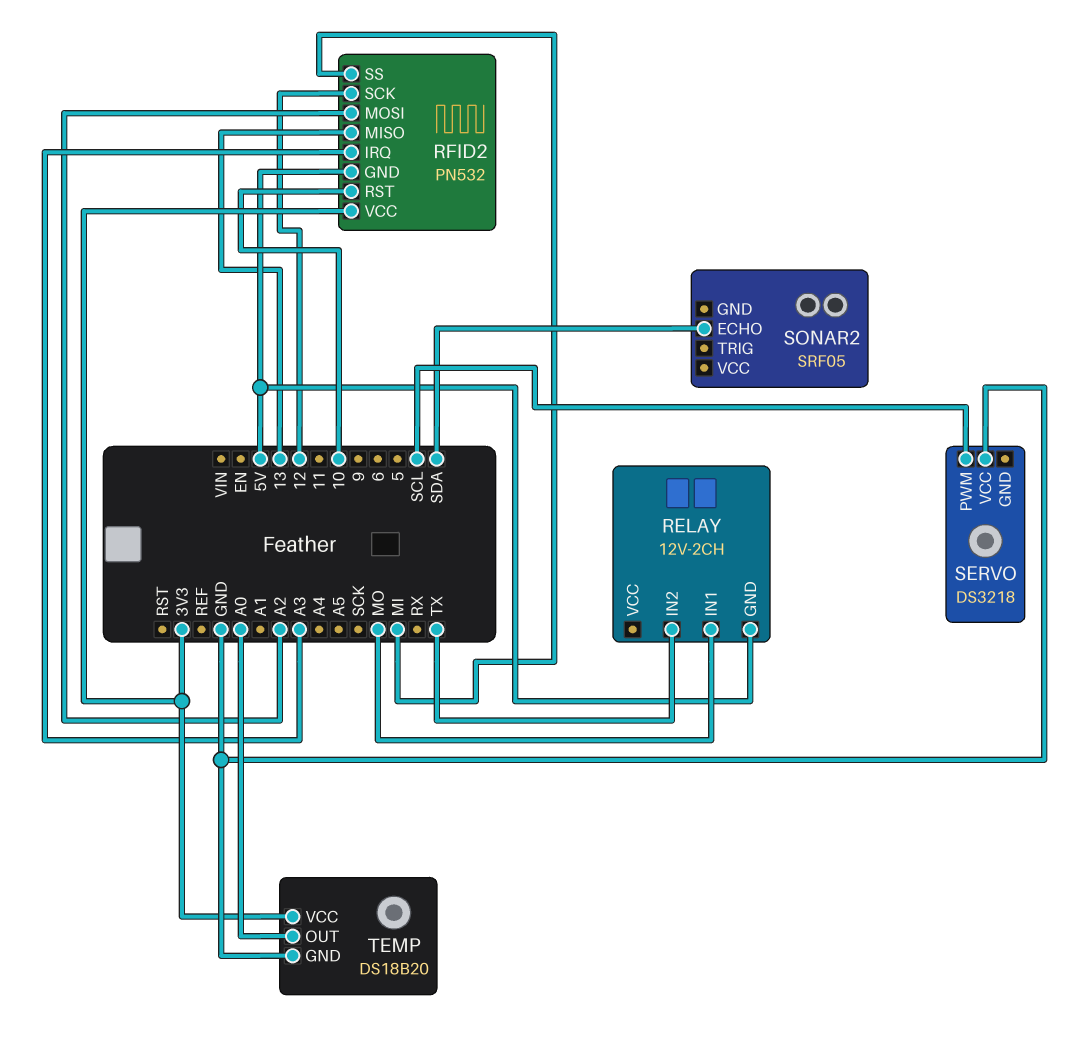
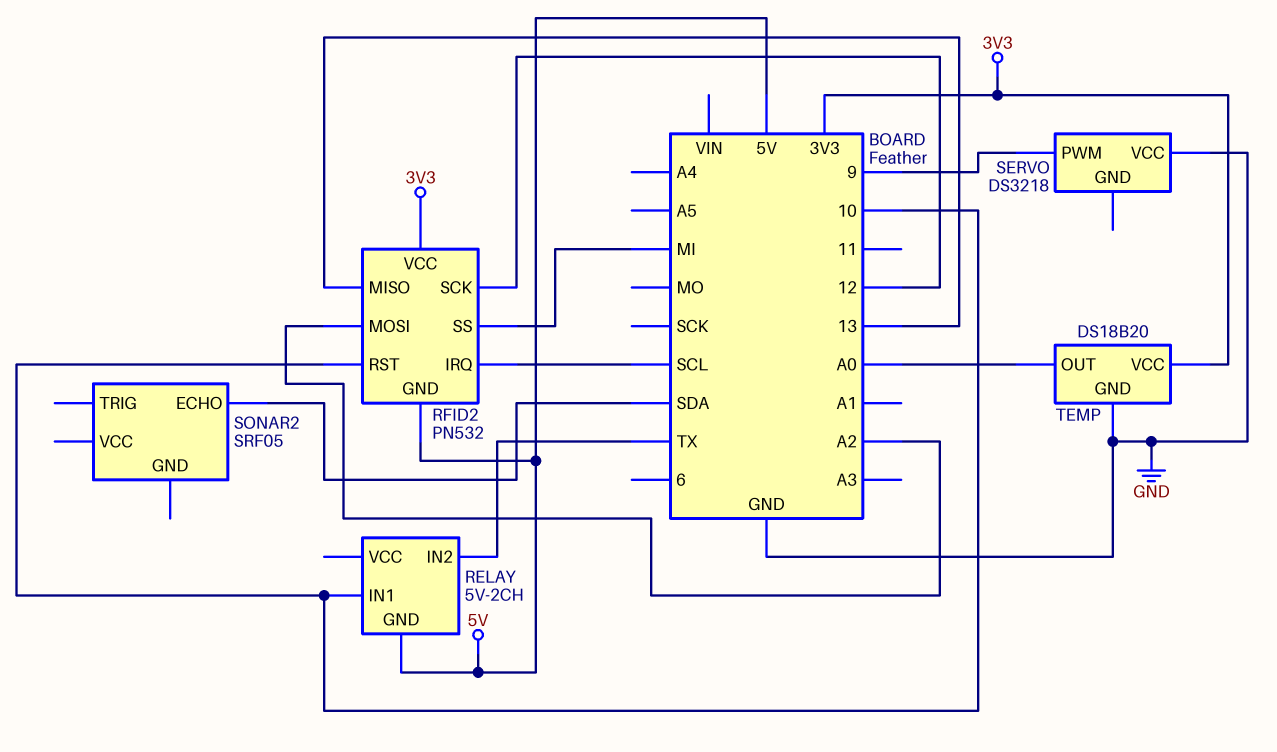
RELAY: 12V-2CH -> 5V-2CH
RELAY pin IN1: MO -> 10
RFID2 pin IRQ: A3 -> SCL
SERVO pin PWM: SCL -> 9

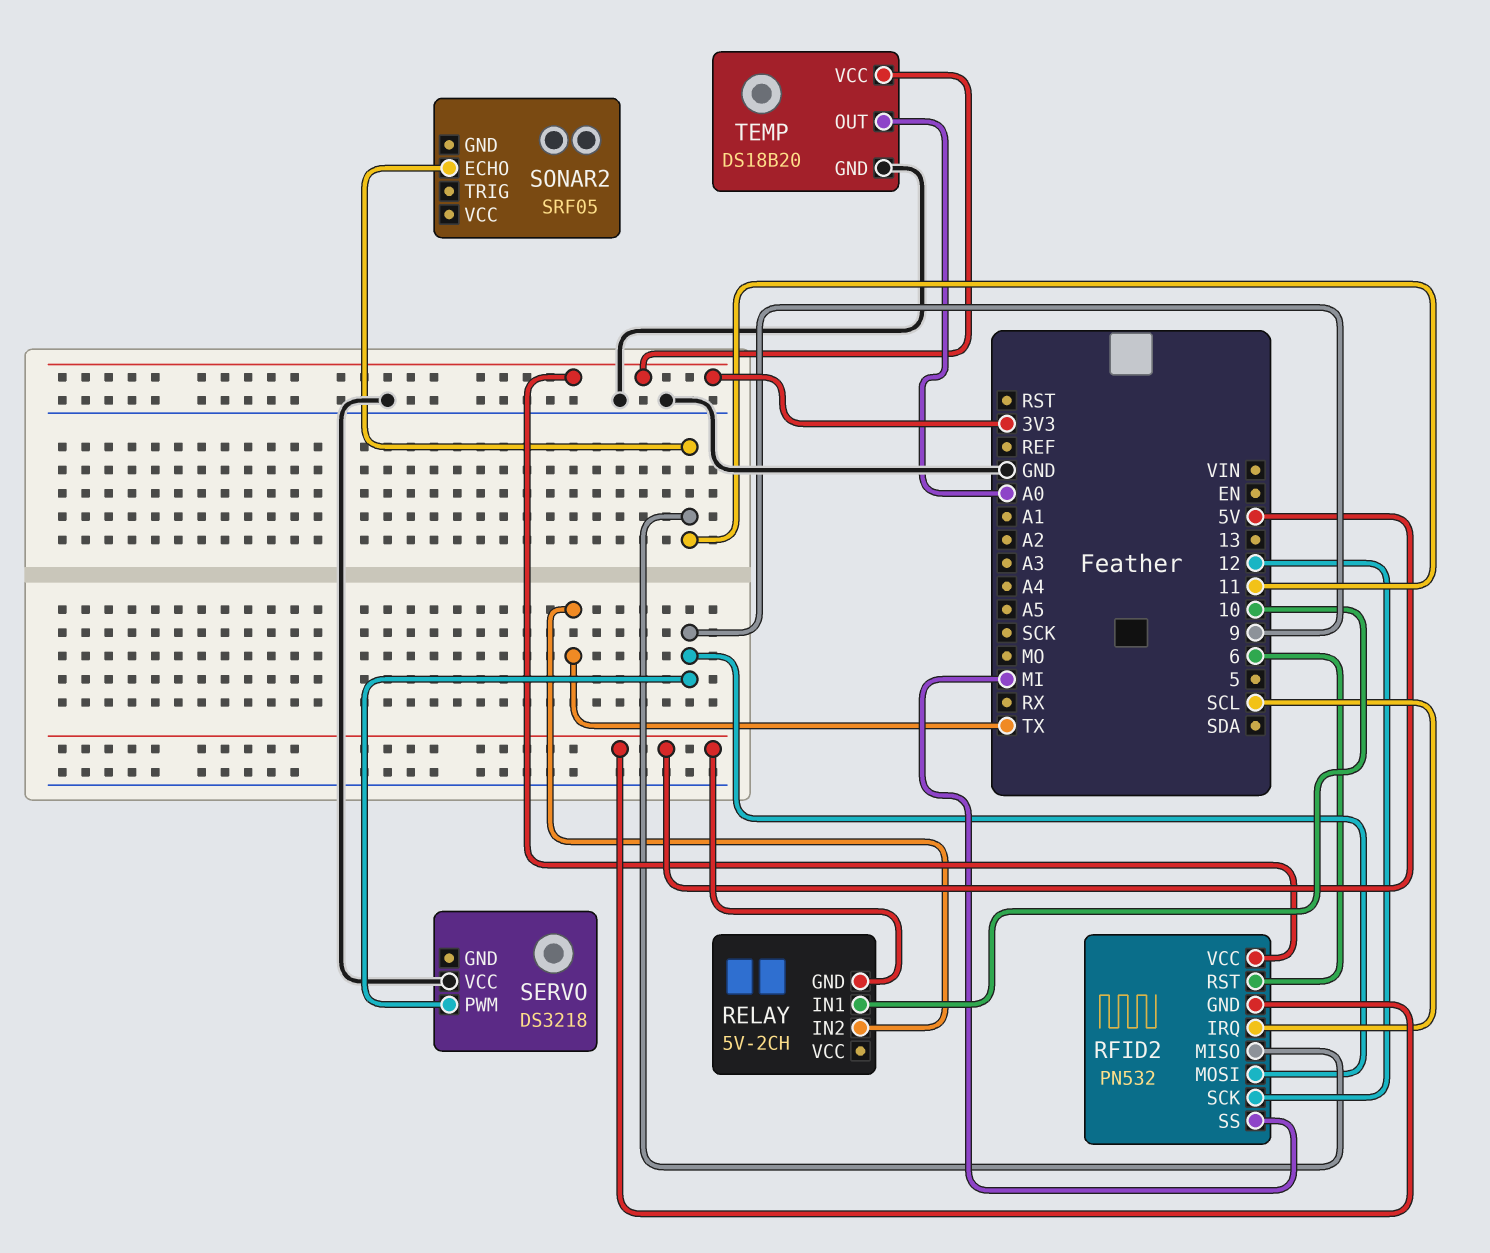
RFID2 pin MISO: 13 -> 11
RFID2 pin MOSI: A2 -> 9
RFID2 pin RST: 10 -> 6
SONAR2 pin ECHO: SDA -> 11

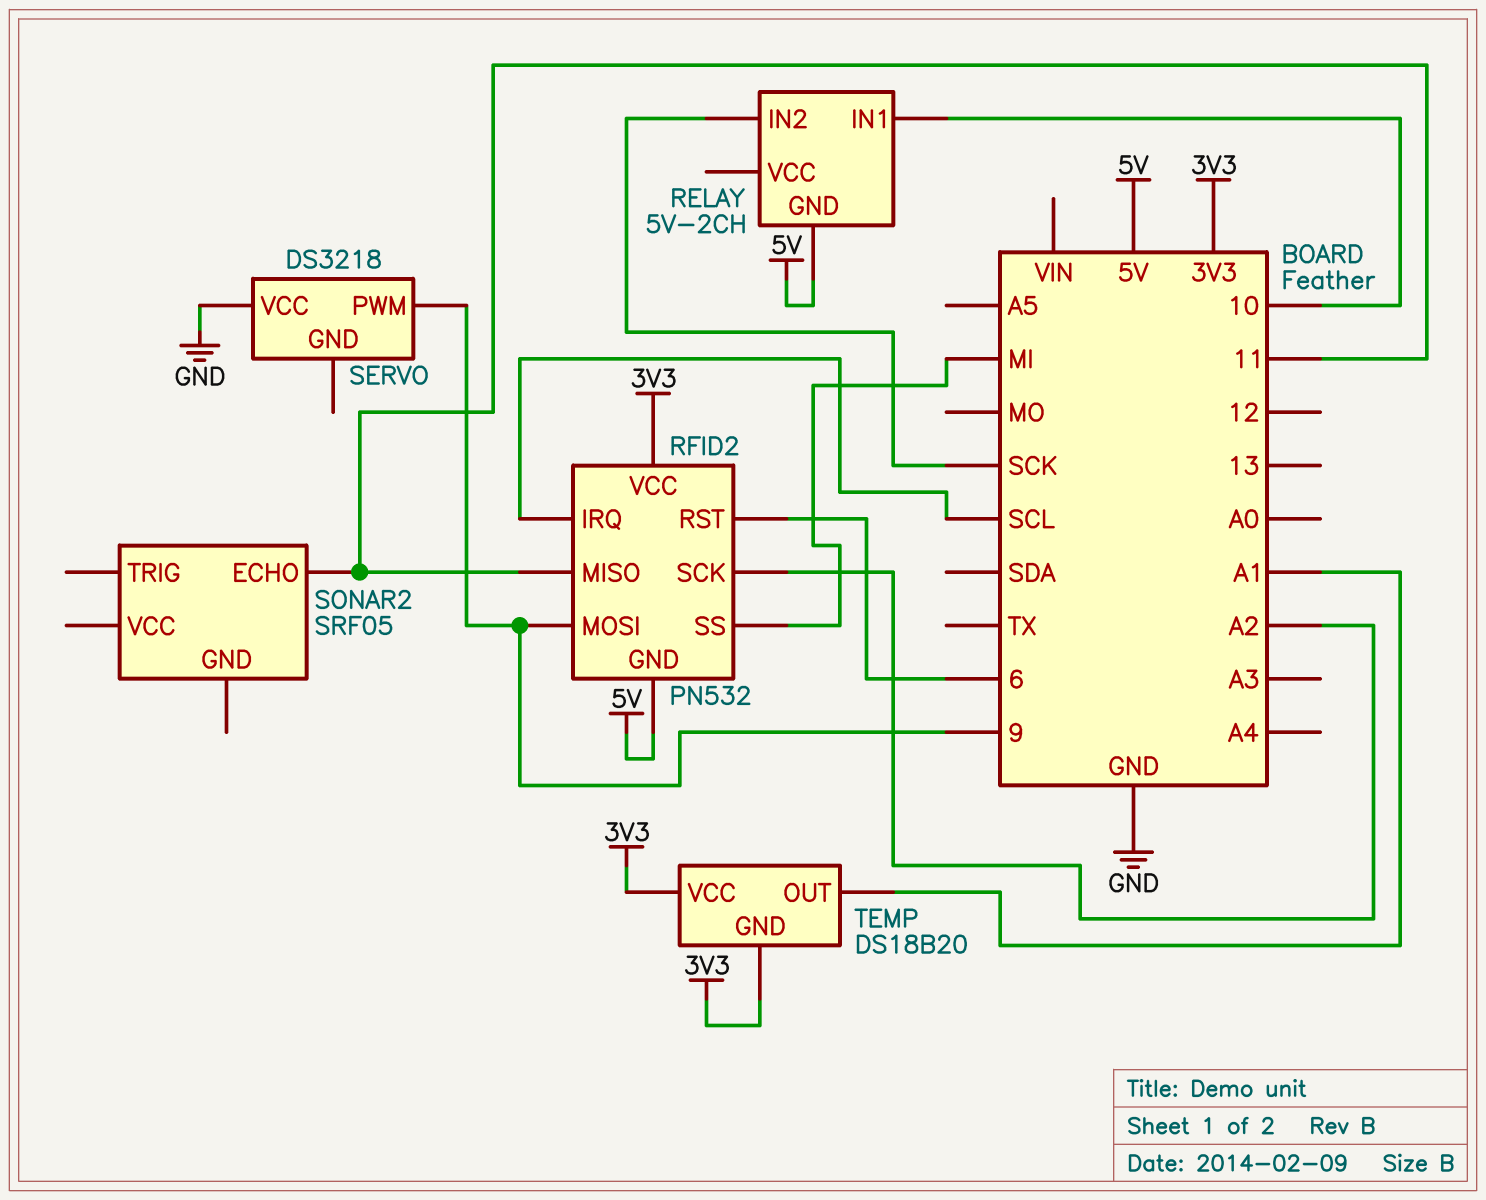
RELAY pin IN2: TX -> SCK
RFID2 pin SCK: 12 -> A2
TEMP pin GND: GND -> 3V3
TEMP pin OUT: A0 -> A1

